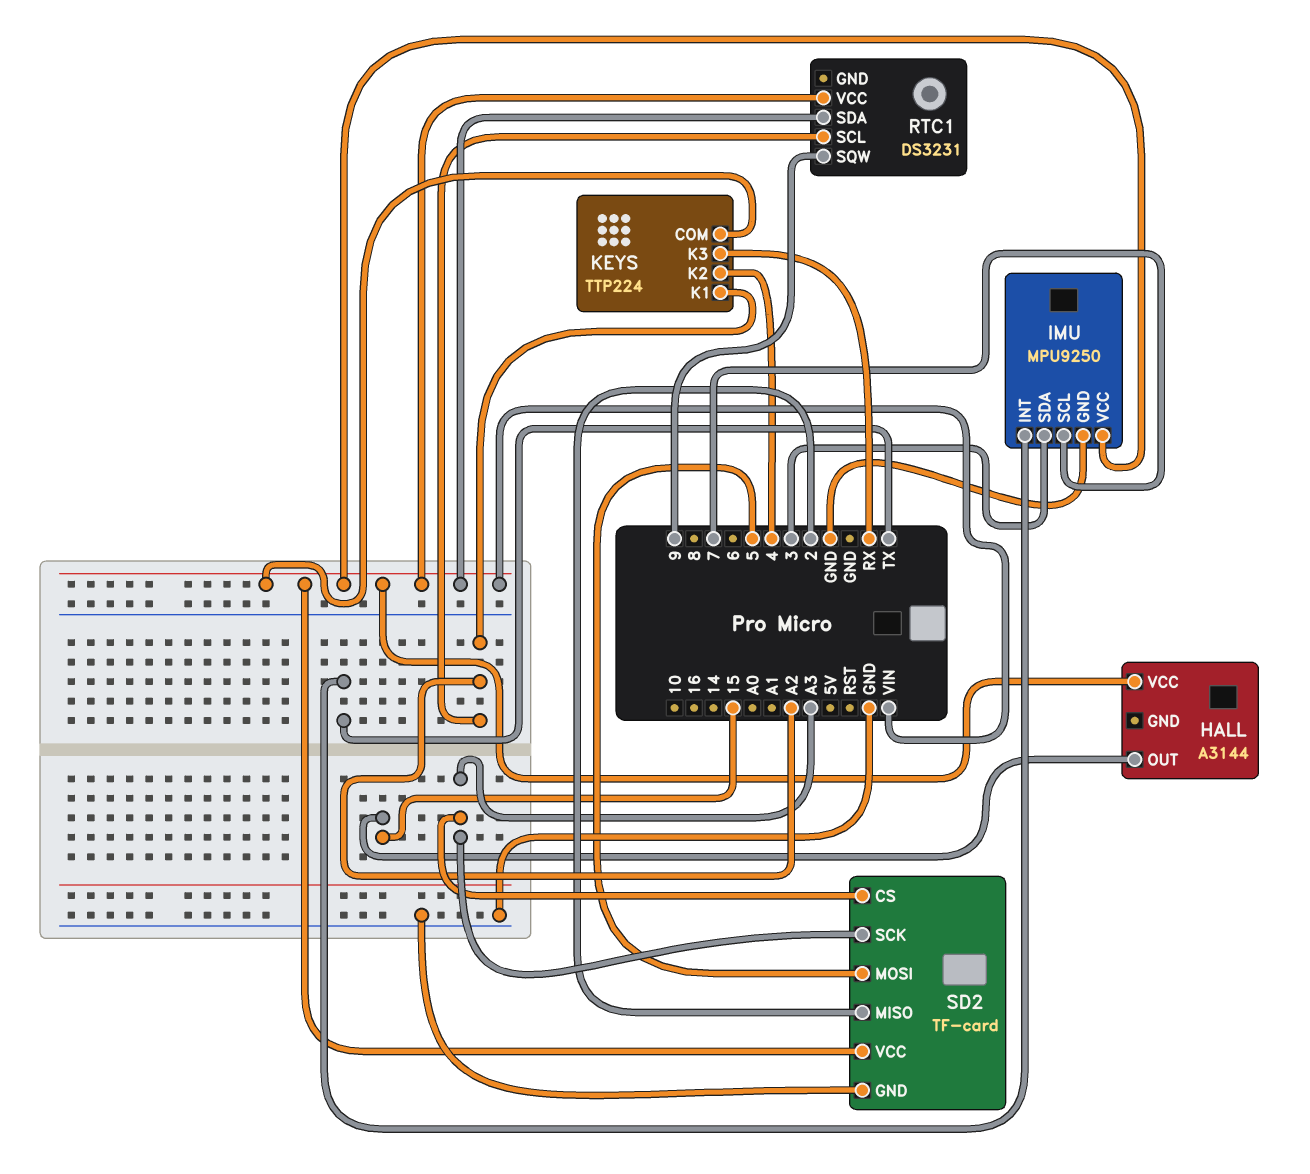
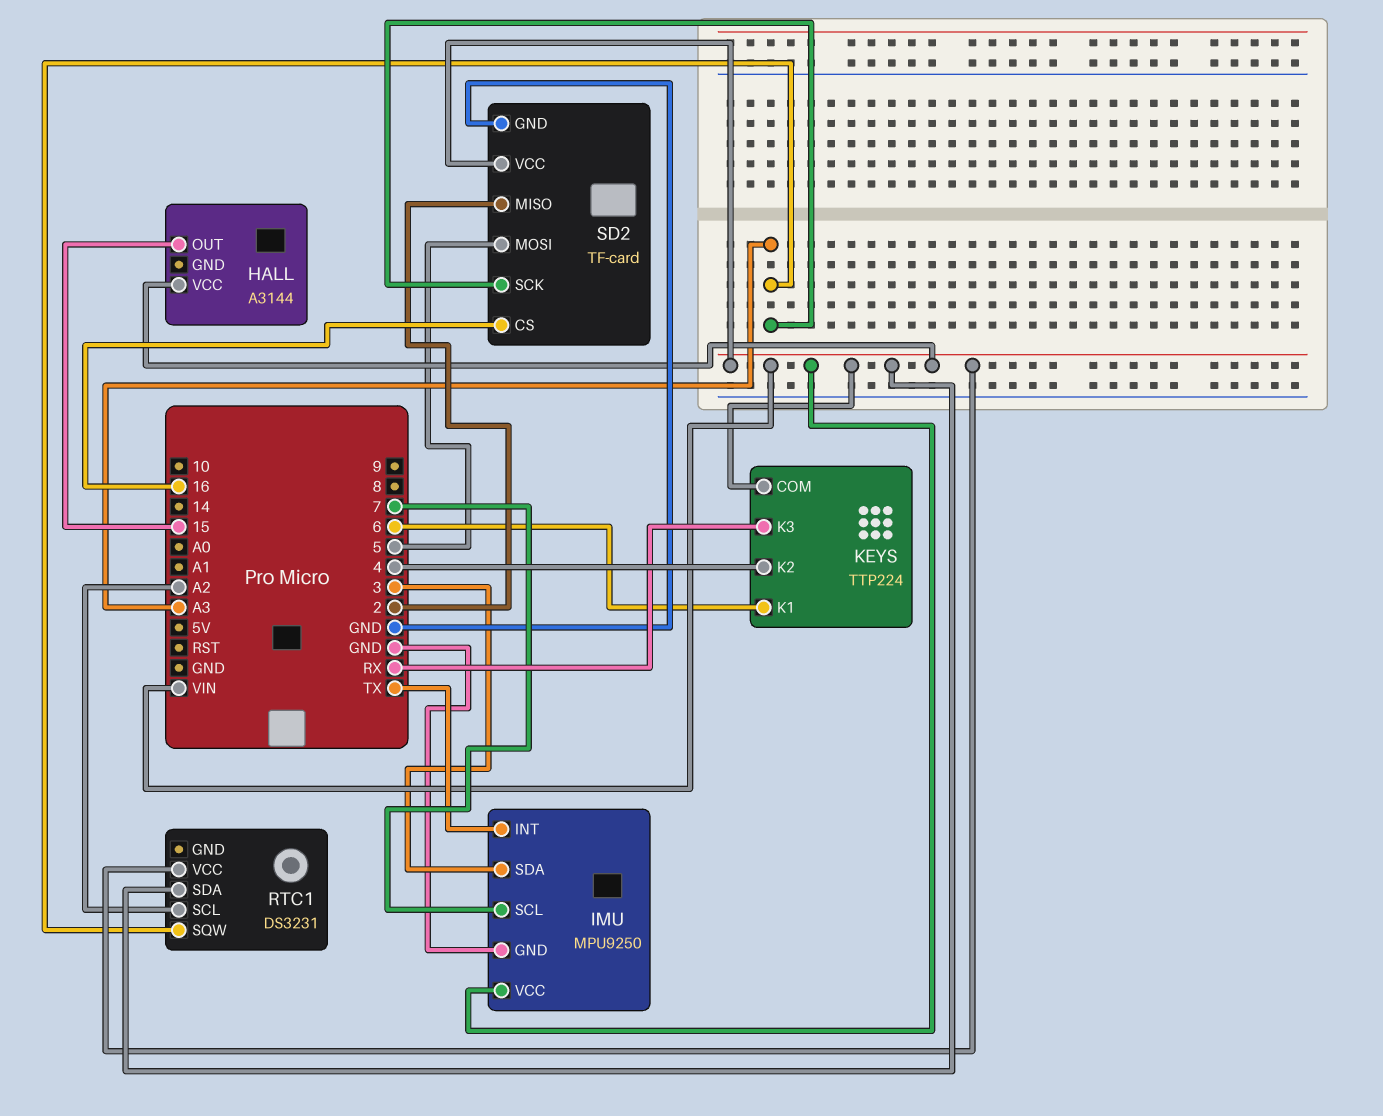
KEYS pin K1: A2 -> 6
RTC1 pin SQW: 9 -> A3
SD2 pin CS: A3 -> 16

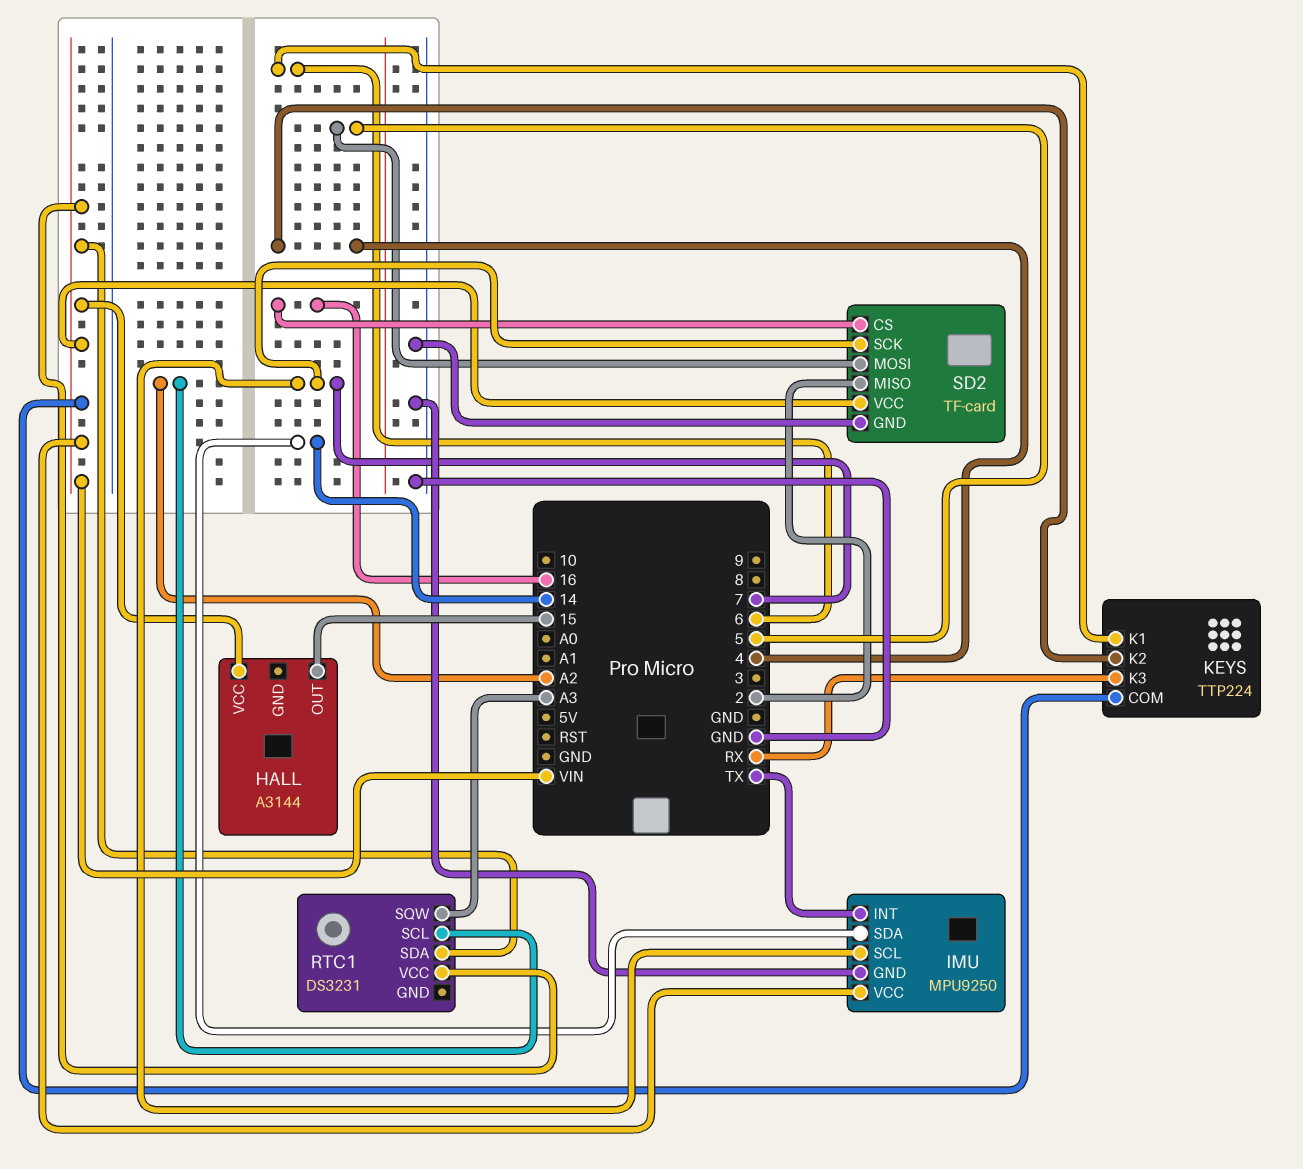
IMU pin SDA: 3 -> 14
SD2 pin SCK: A3 -> 7

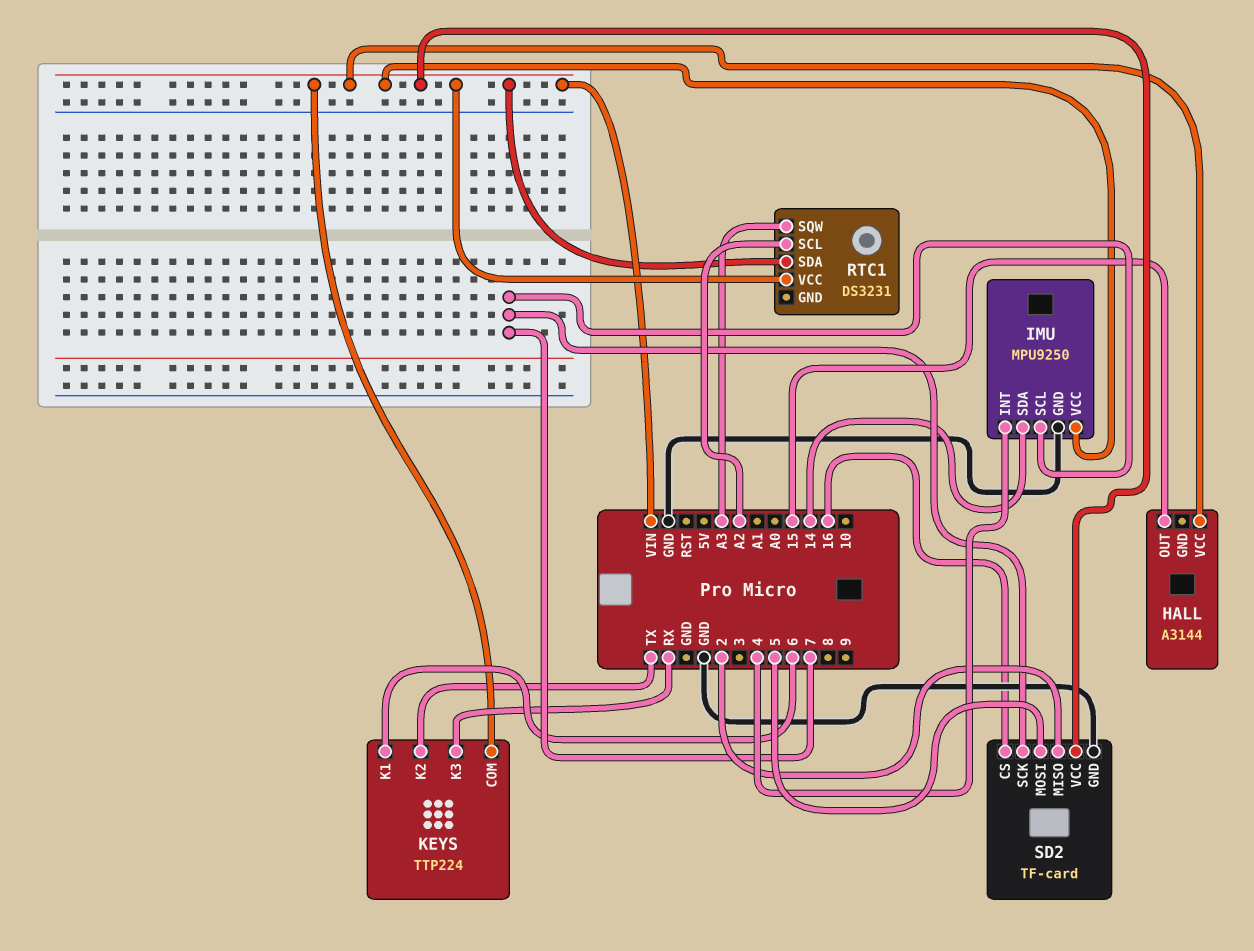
IMU pin INT: TX -> 4
KEYS pin K2: 4 -> TX

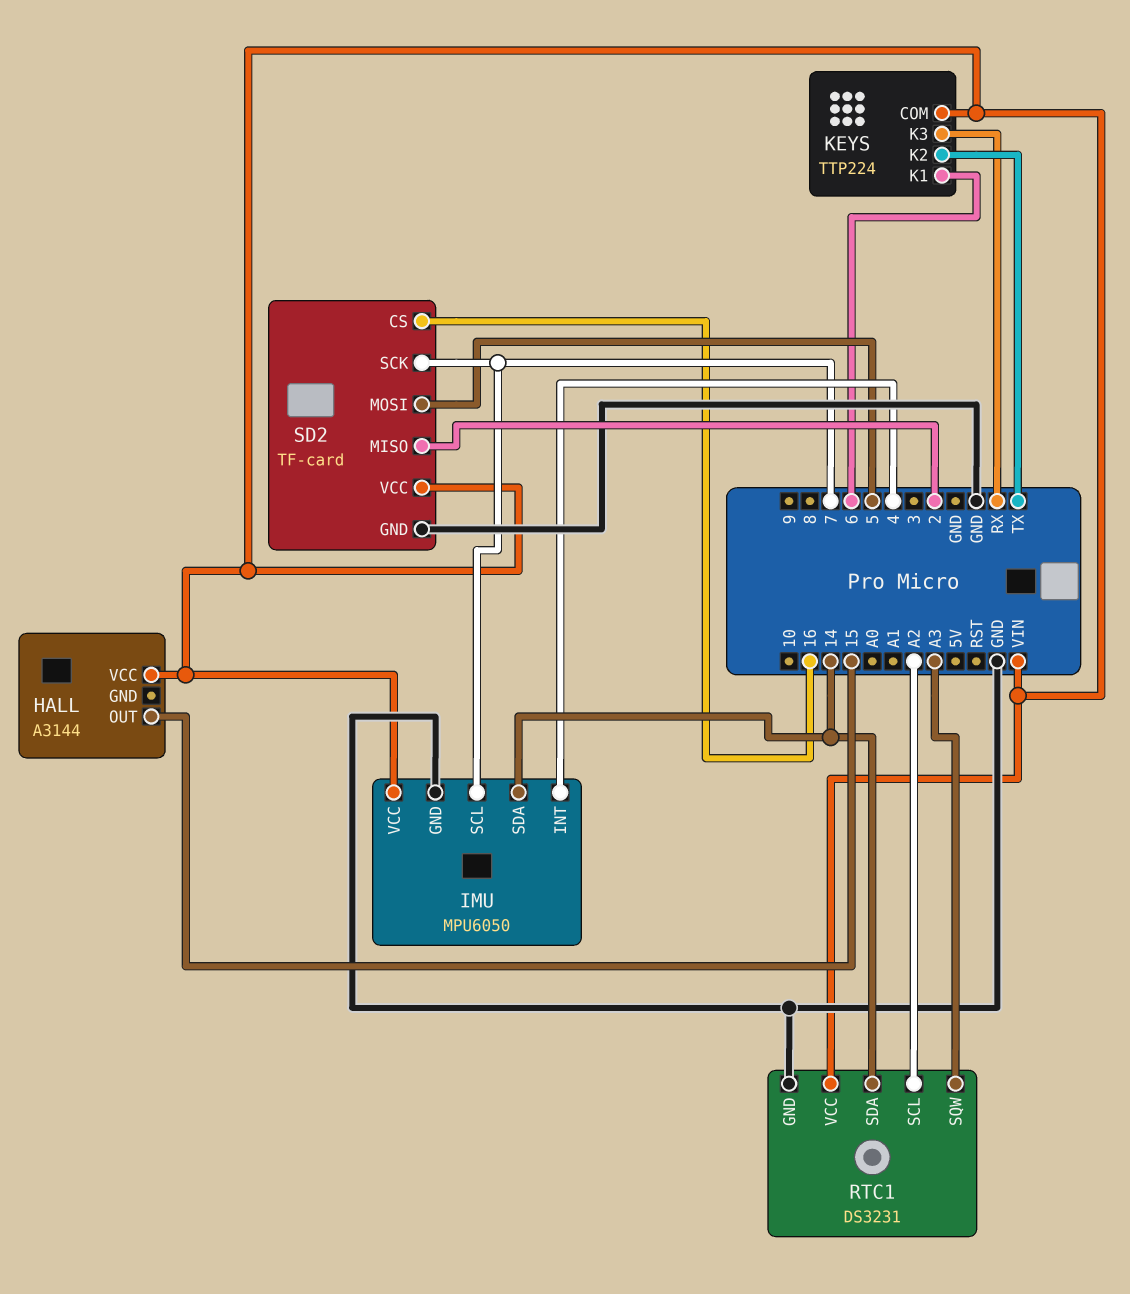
IMU: MPU9250 -> MPU6050
RTC1 pin GND: none -> GND
RTC1 pin SDA: VIN -> 14

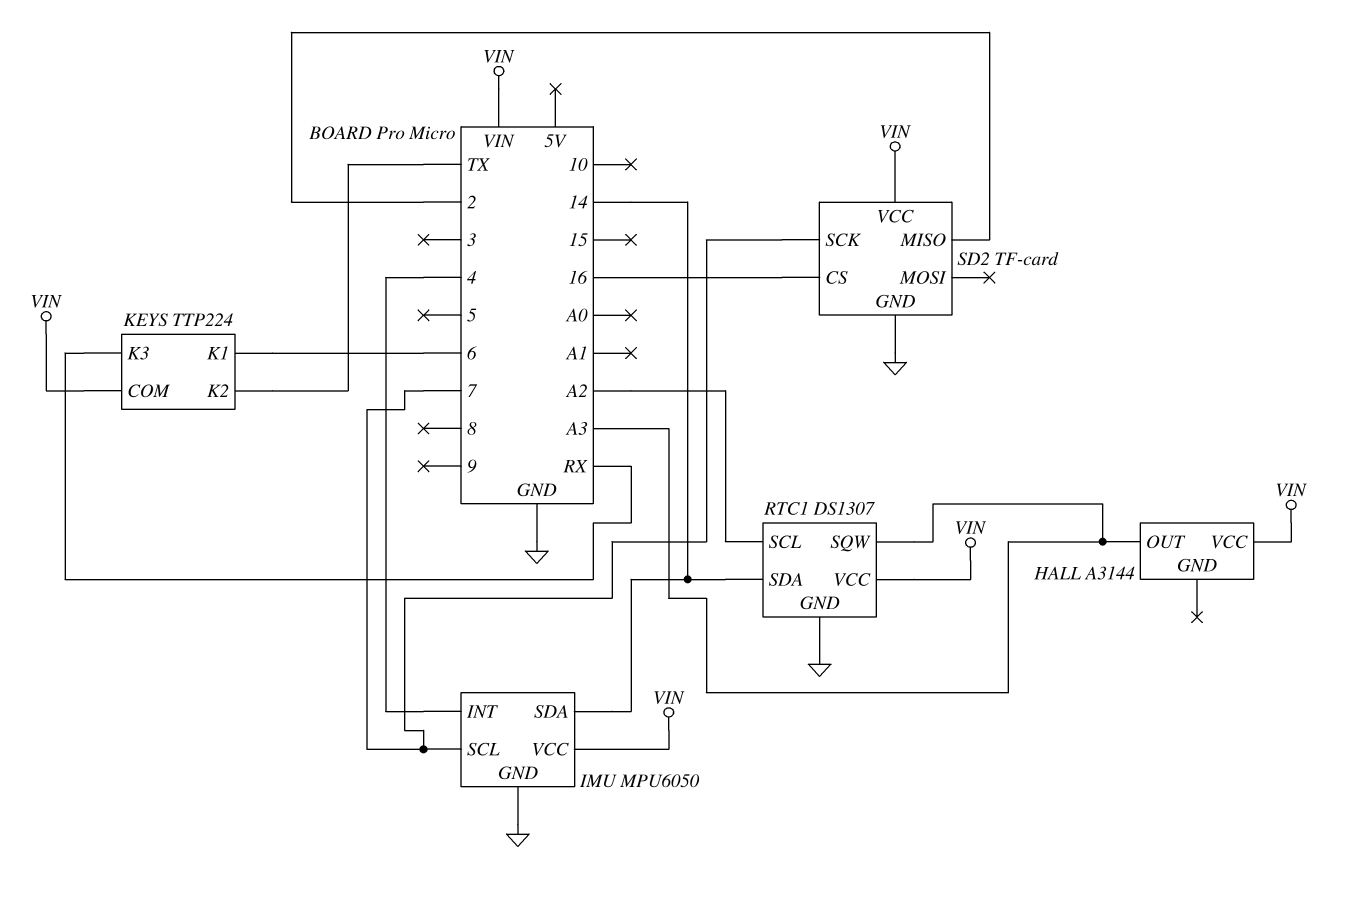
HALL pin OUT: 15 -> A3
RTC1: DS3231 -> DS1307
SD2 pin MOSI: 5 -> none

